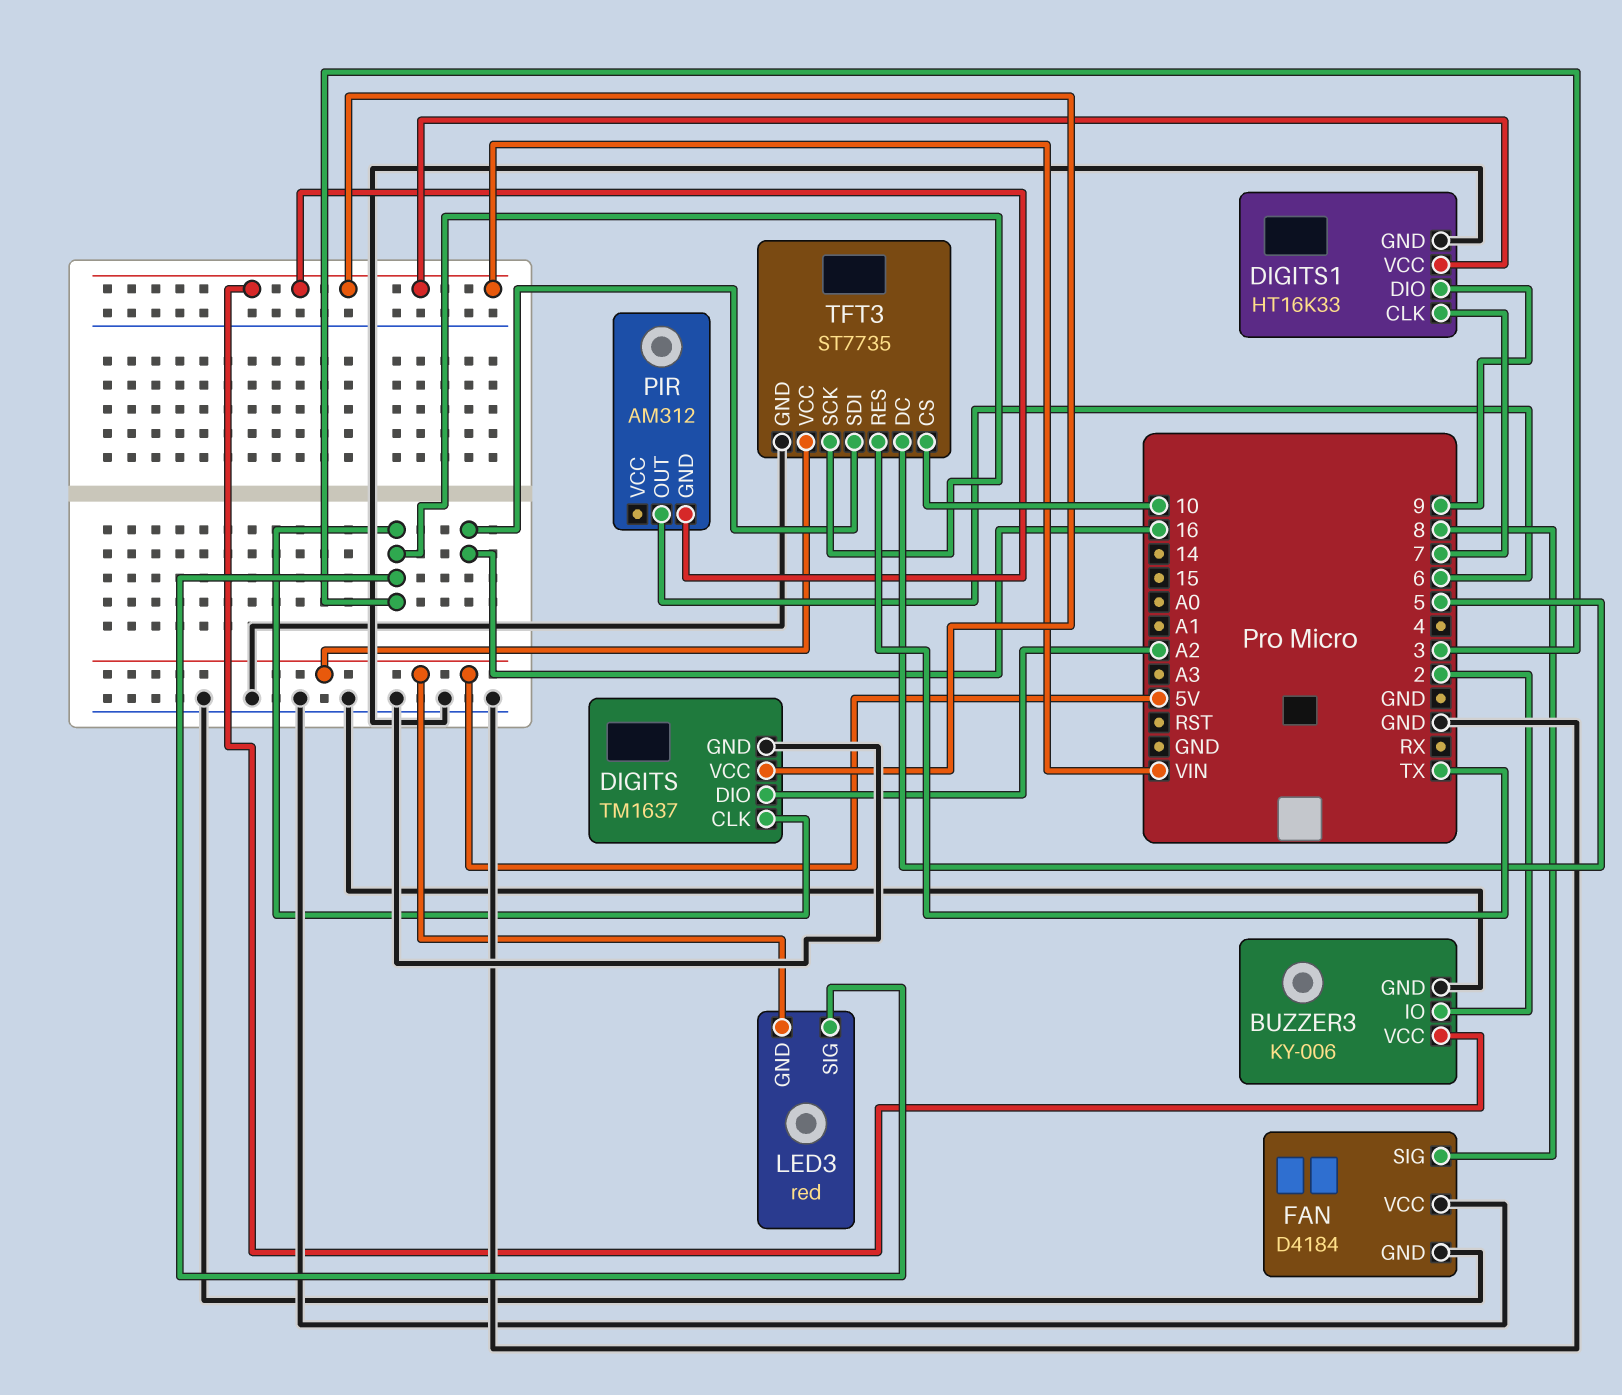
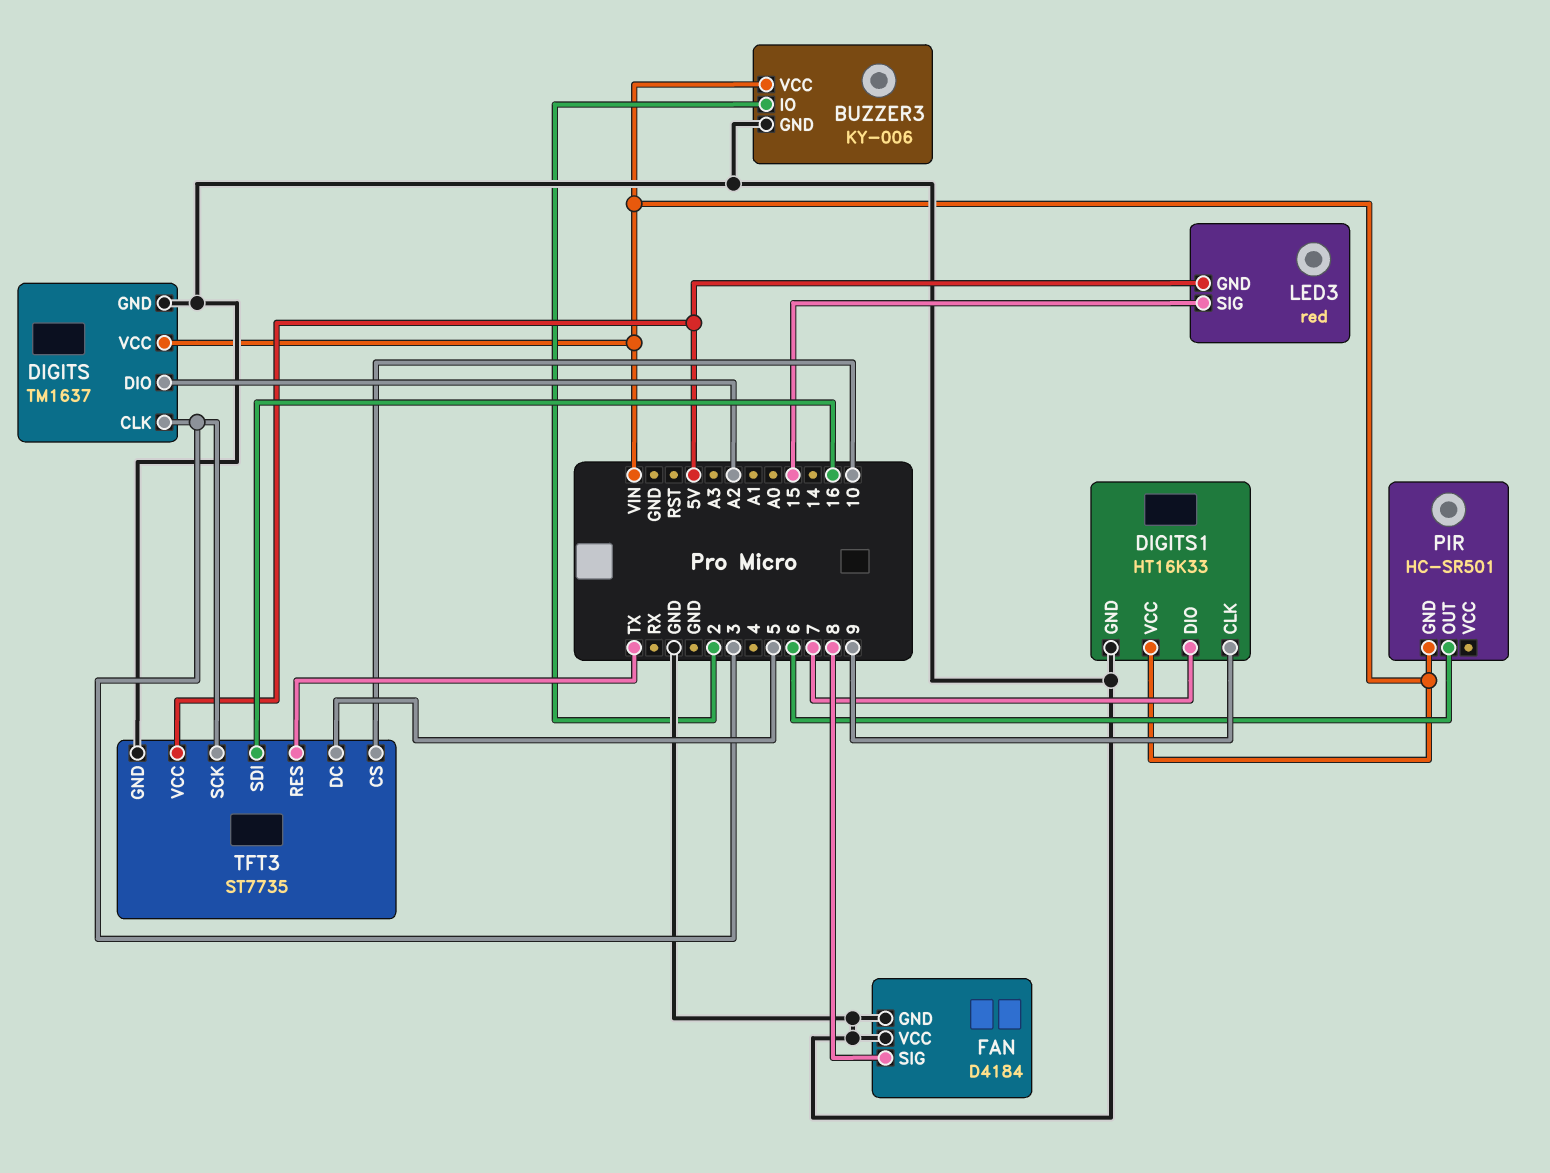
DIGITS1 pin CLK: 7 -> 9
DIGITS1 pin DIO: 9 -> 7
LED3 pin SIG: 3 -> 15
PIR: AM312 -> HC-SR501

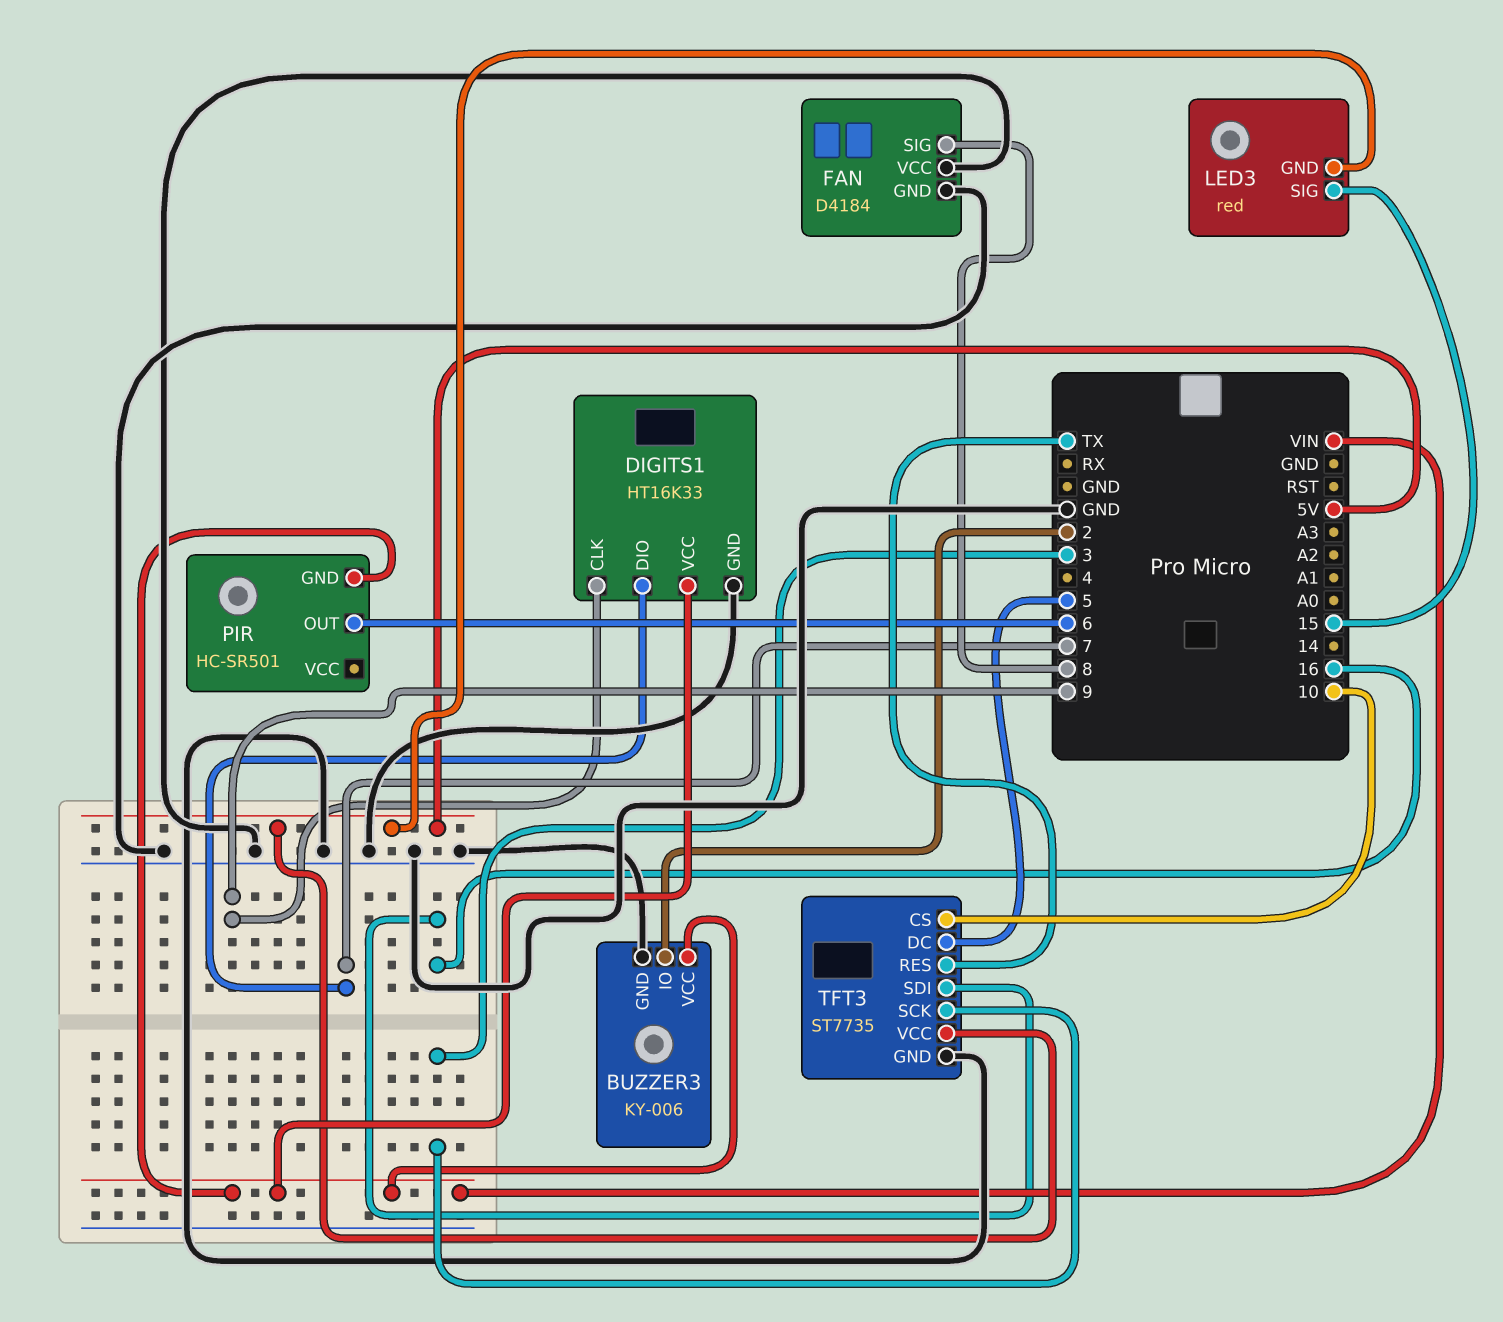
DIGITS: TM1637 -> none
DIGITS pin CLK: 3 -> none
DIGITS pin DIO: A2 -> none
DIGITS pin GND: GND -> none
DIGITS pin VCC: VIN -> none

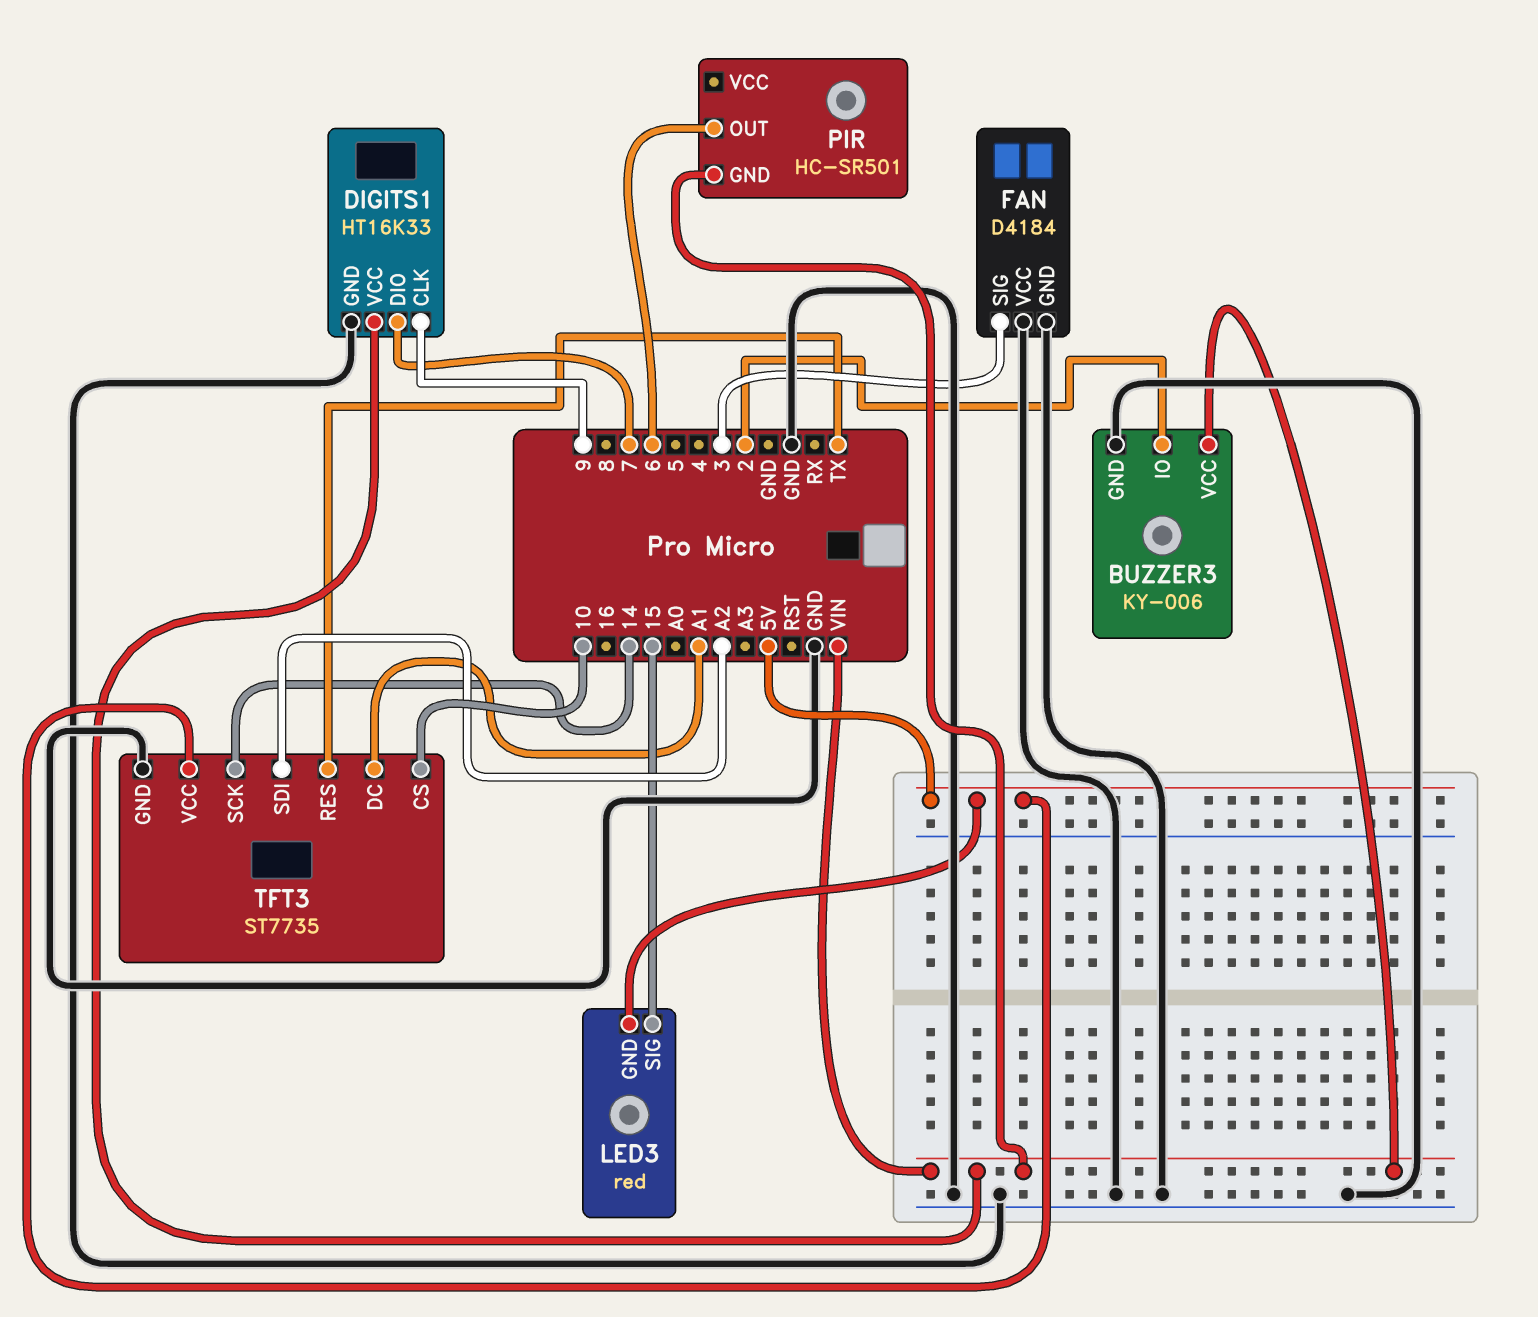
FAN pin SIG: 8 -> 3
TFT3 pin DC: 5 -> A1
TFT3 pin SCK: 3 -> 14
TFT3 pin SDI: 16 -> A2

